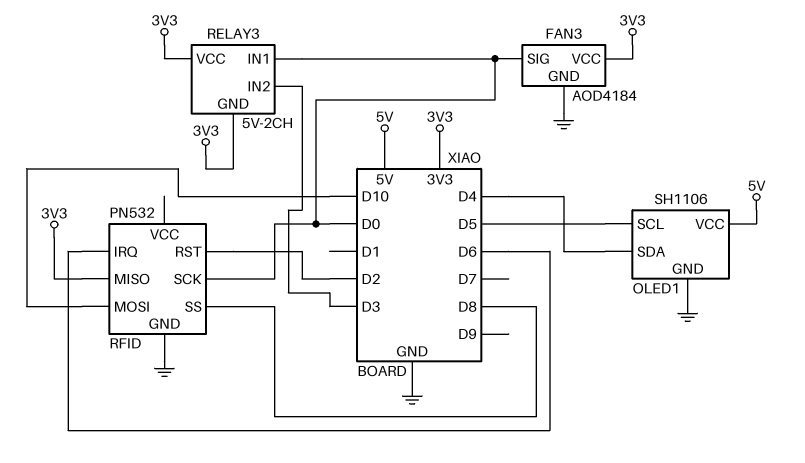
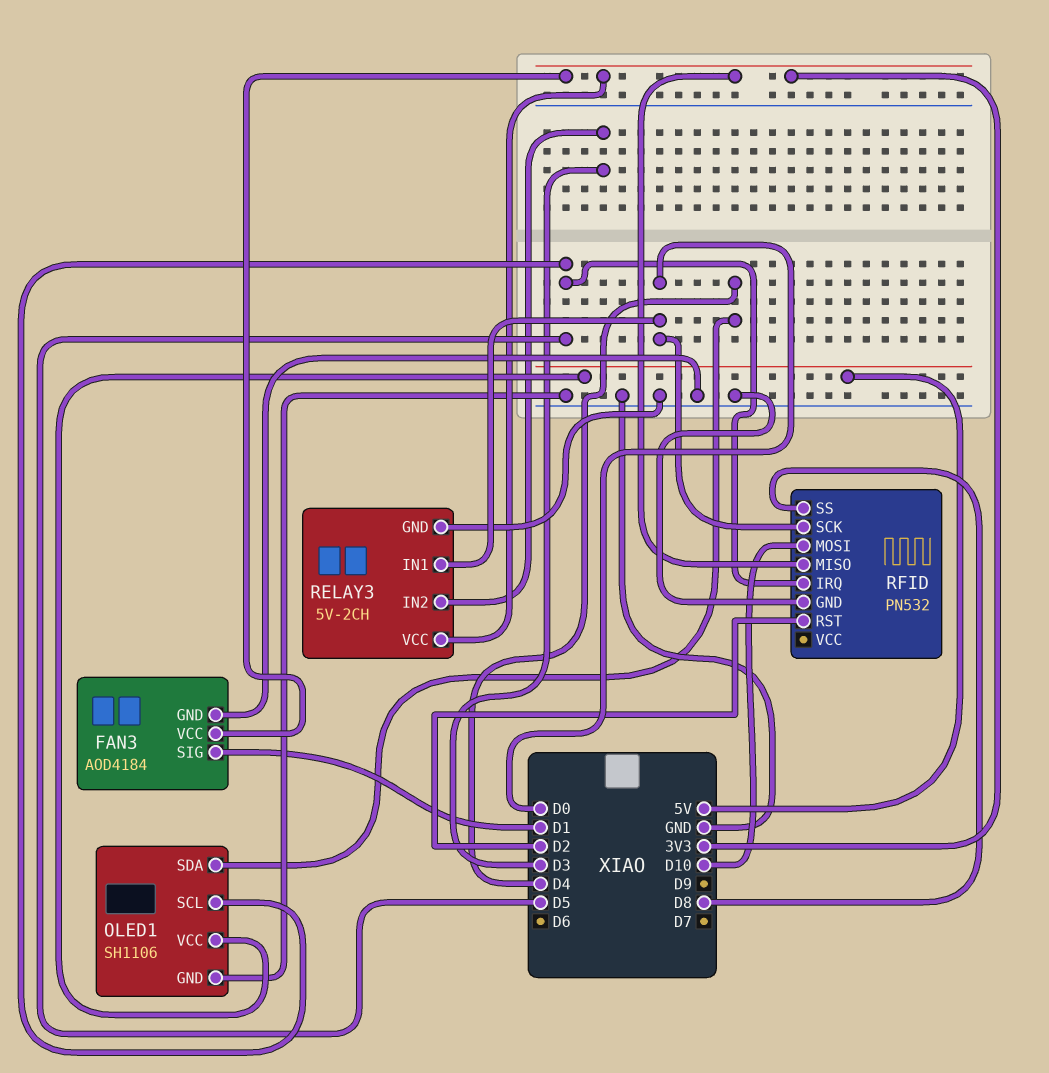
FAN3 pin SIG: D0 -> D1
RELAY3 pin GND: 3V3 -> GND
RFID pin IRQ: D6 -> D5

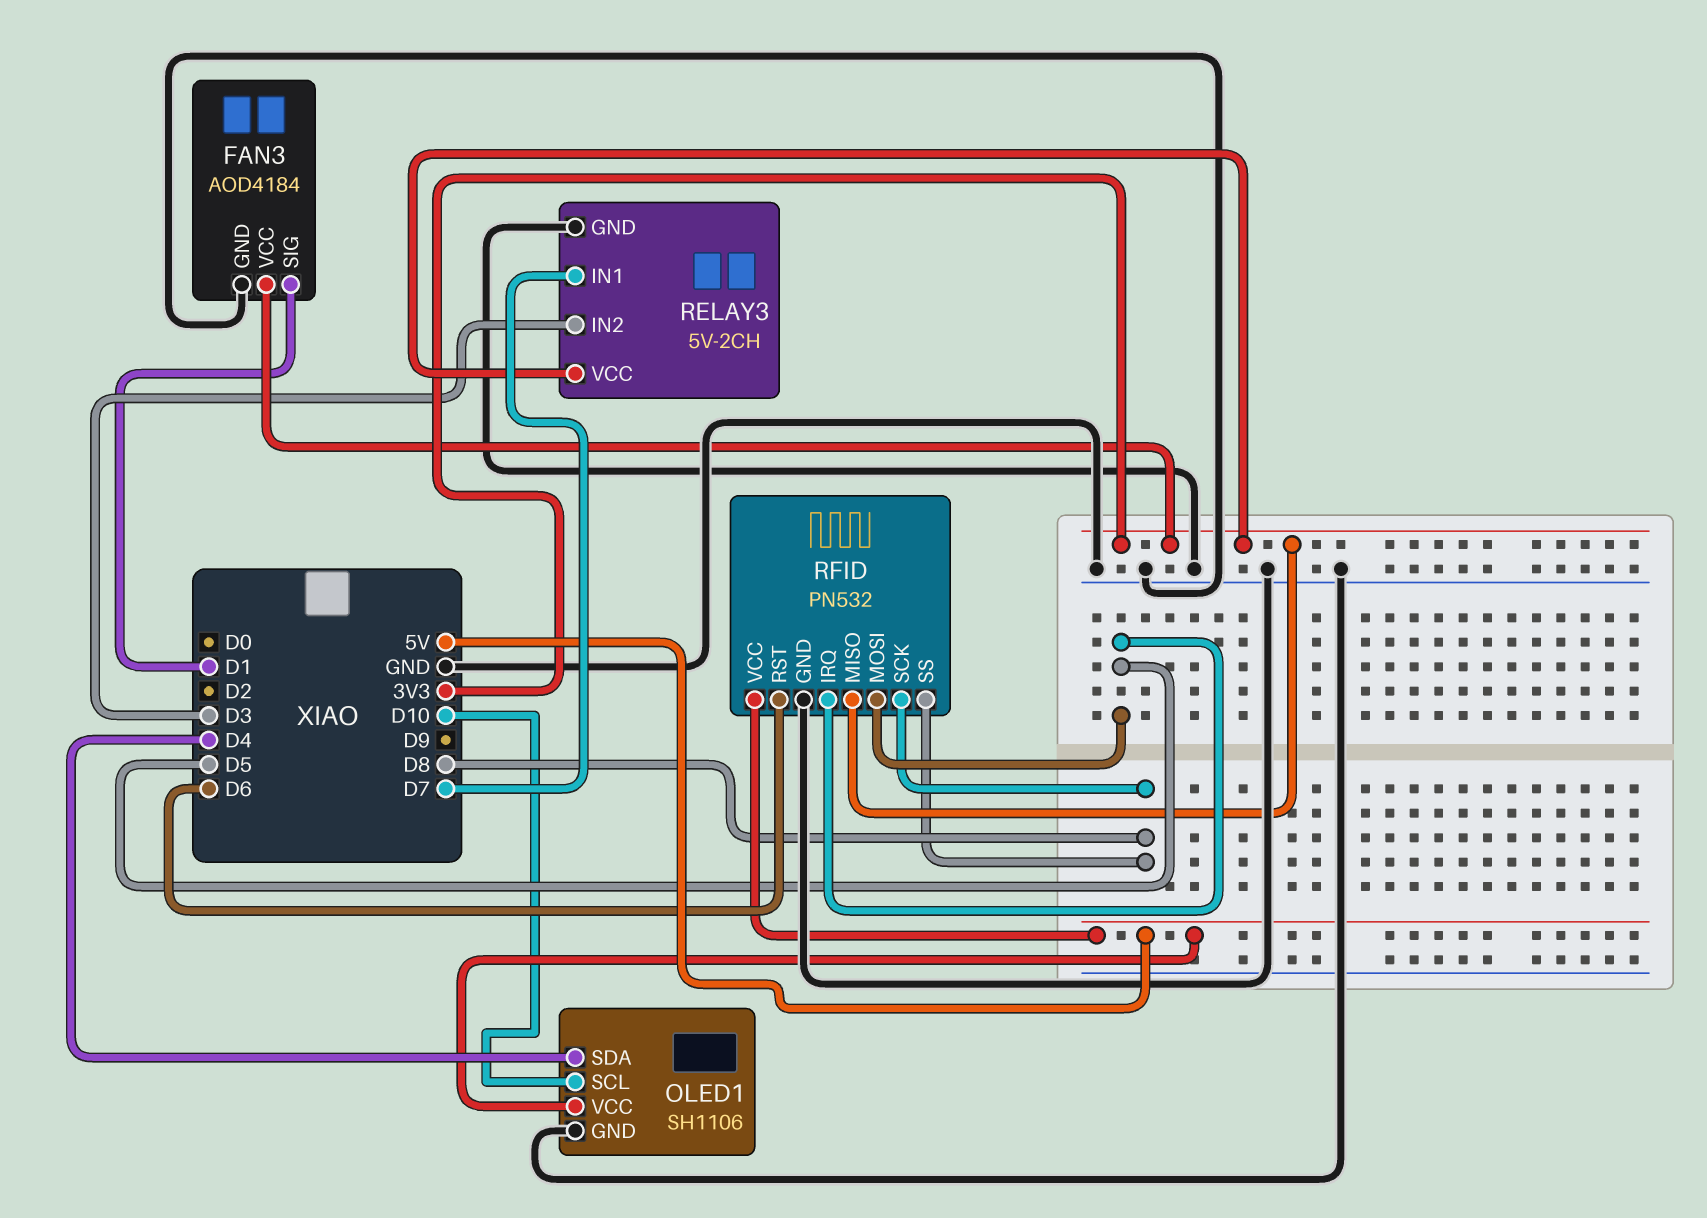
OLED1 pin SCL: D5 -> D10
RELAY3 pin IN1: D0 -> D7
RFID pin MOSI: D10 -> D5
RFID pin RST: D2 -> D6
RFID pin SCK: D0 -> D8
RFID pin VCC: none -> 5V

